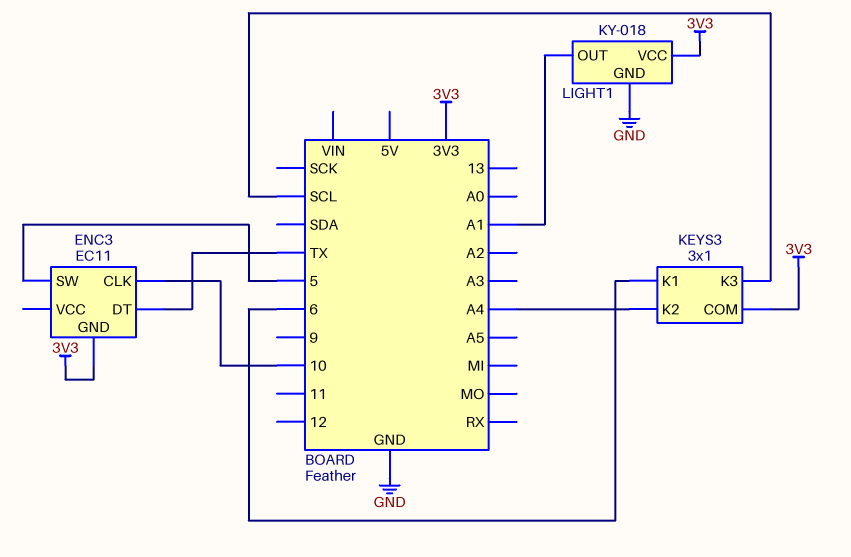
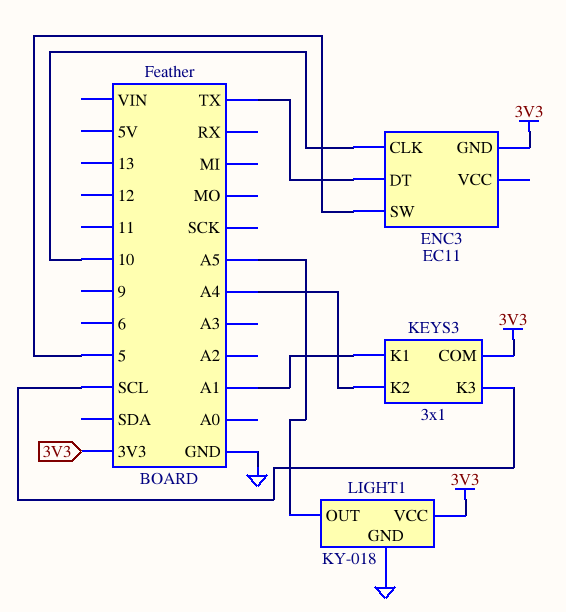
KEYS3 pin K1: 6 -> A1
LIGHT1 pin OUT: A1 -> A5

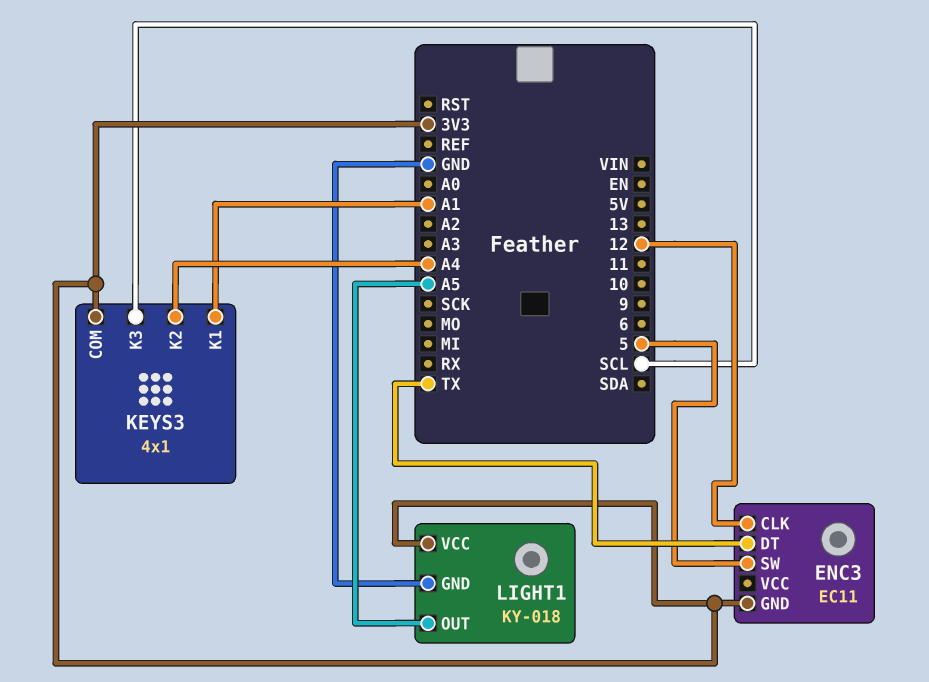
ENC3 pin CLK: 10 -> 12
KEYS3: 3x1 -> 4x1

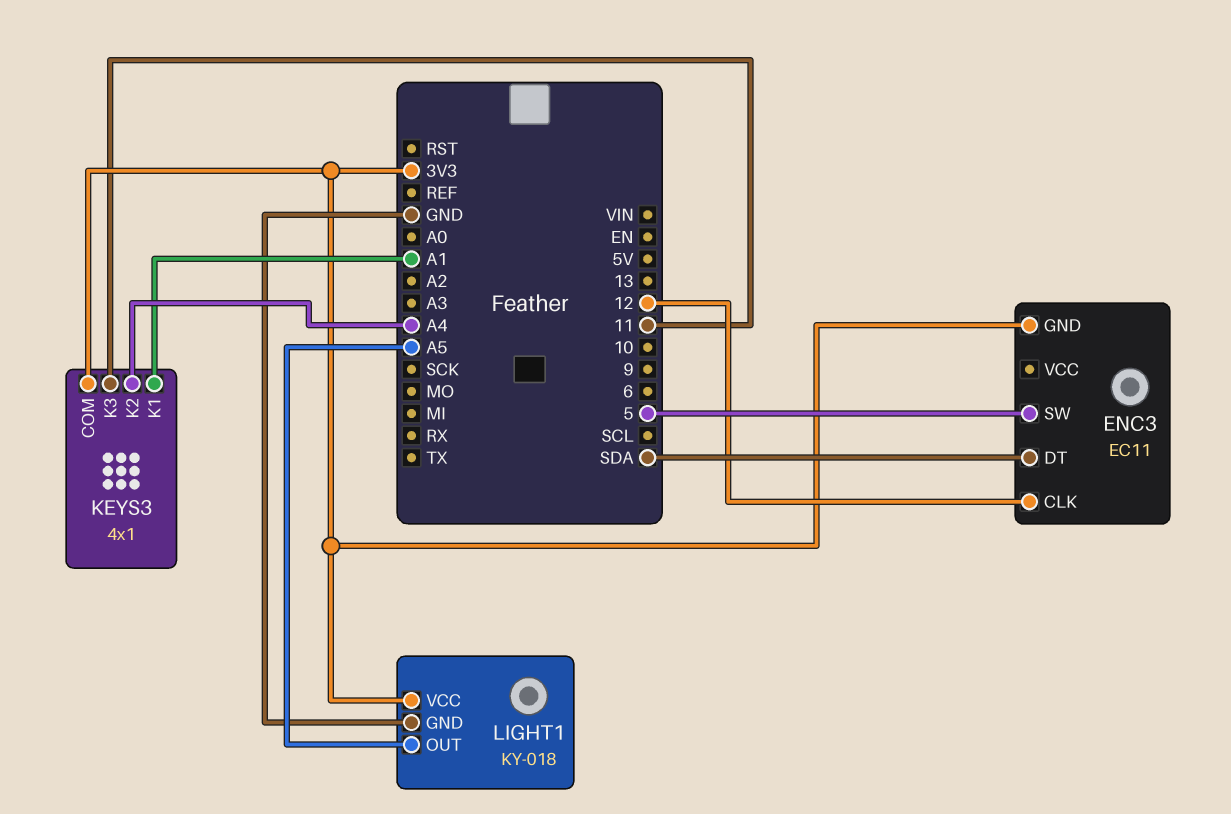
ENC3 pin DT: TX -> SDA
KEYS3 pin K3: SCL -> 11

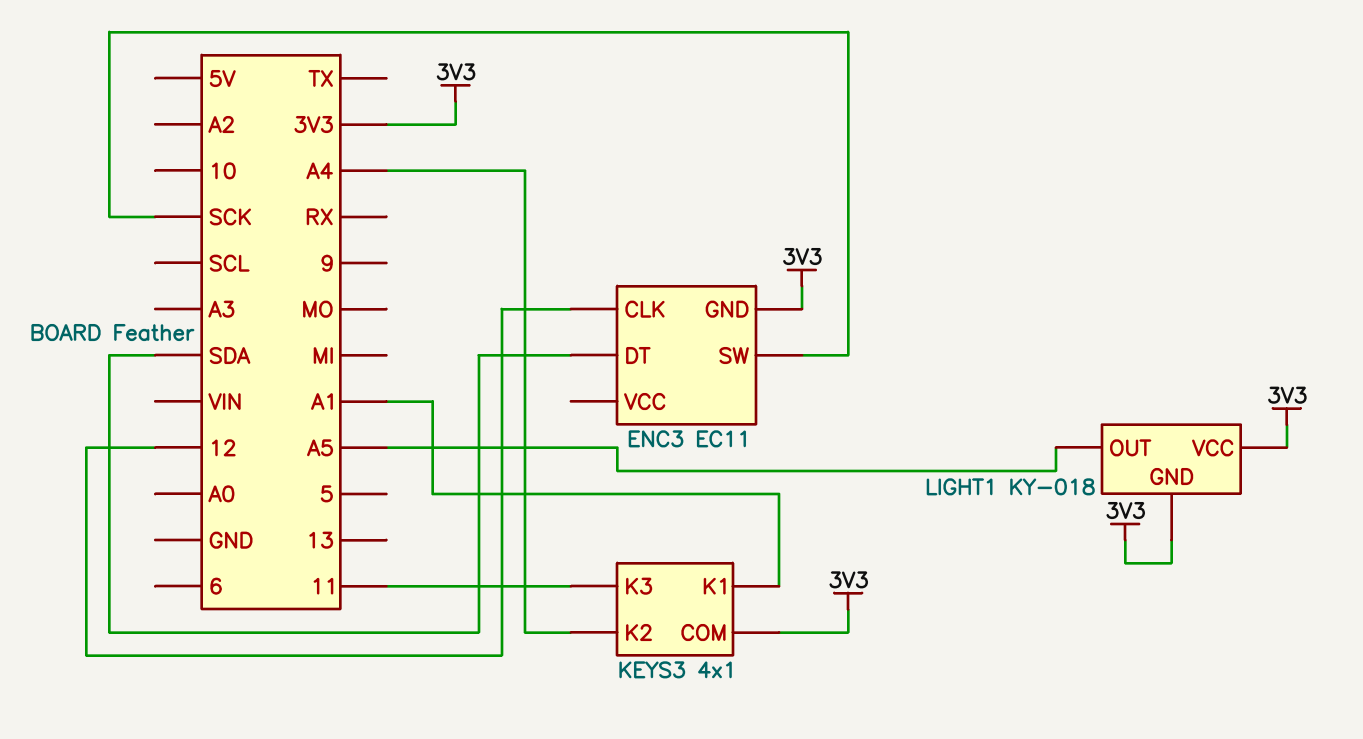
ENC3 pin SW: 5 -> SCK
LIGHT1 pin GND: GND -> 3V3

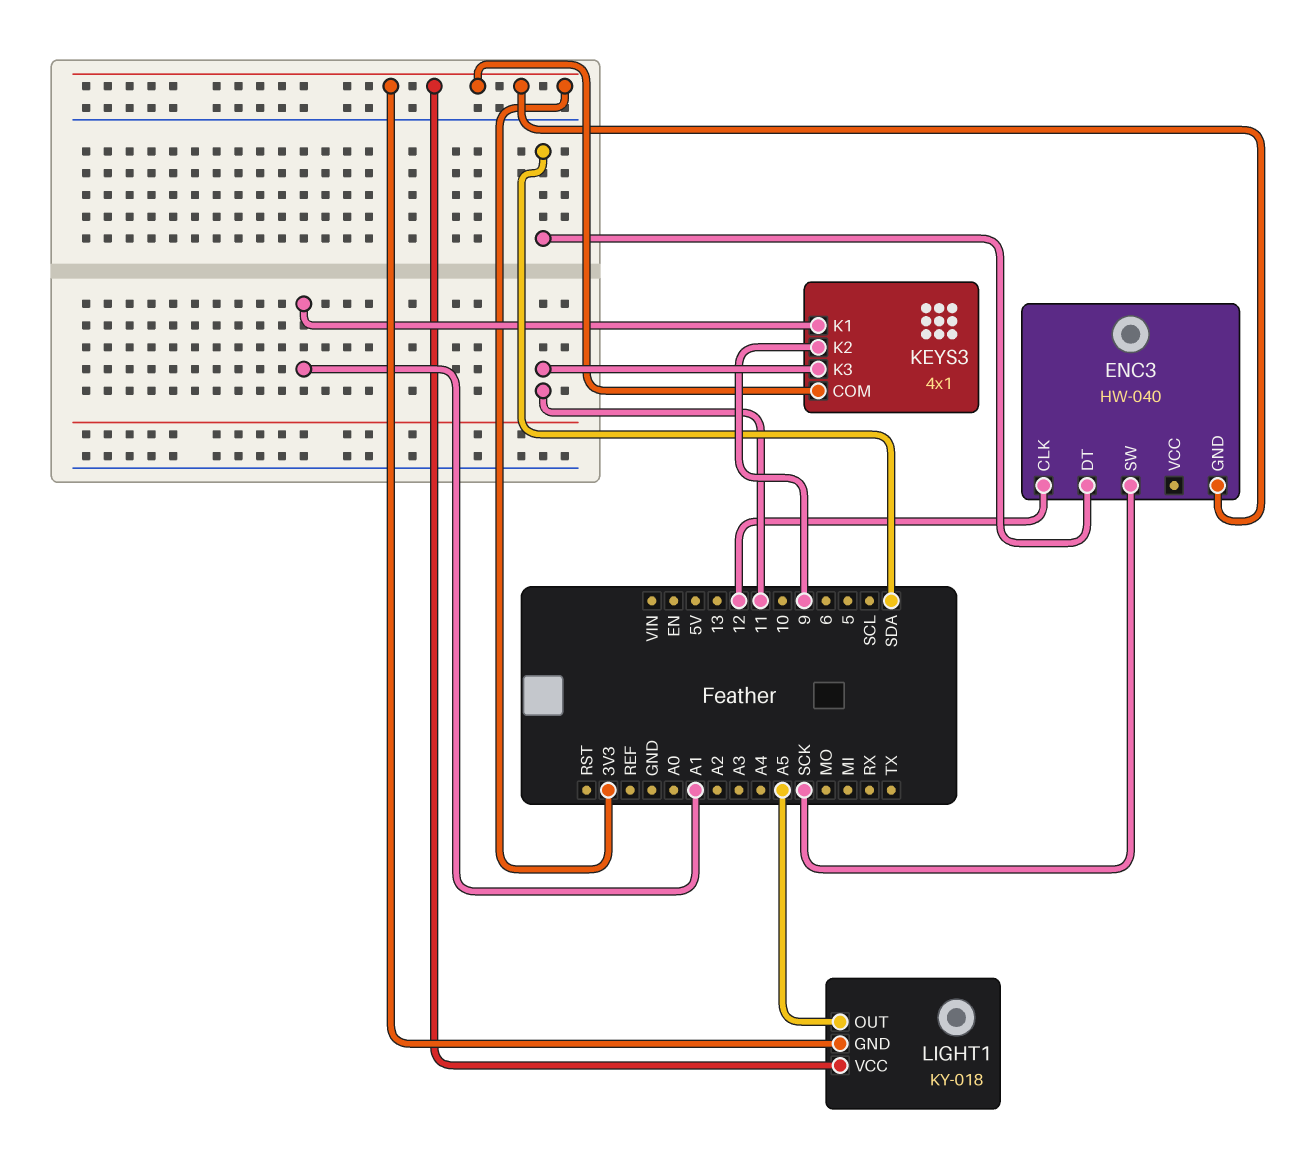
ENC3: EC11 -> HW-040
KEYS3 pin K2: A4 -> 9

